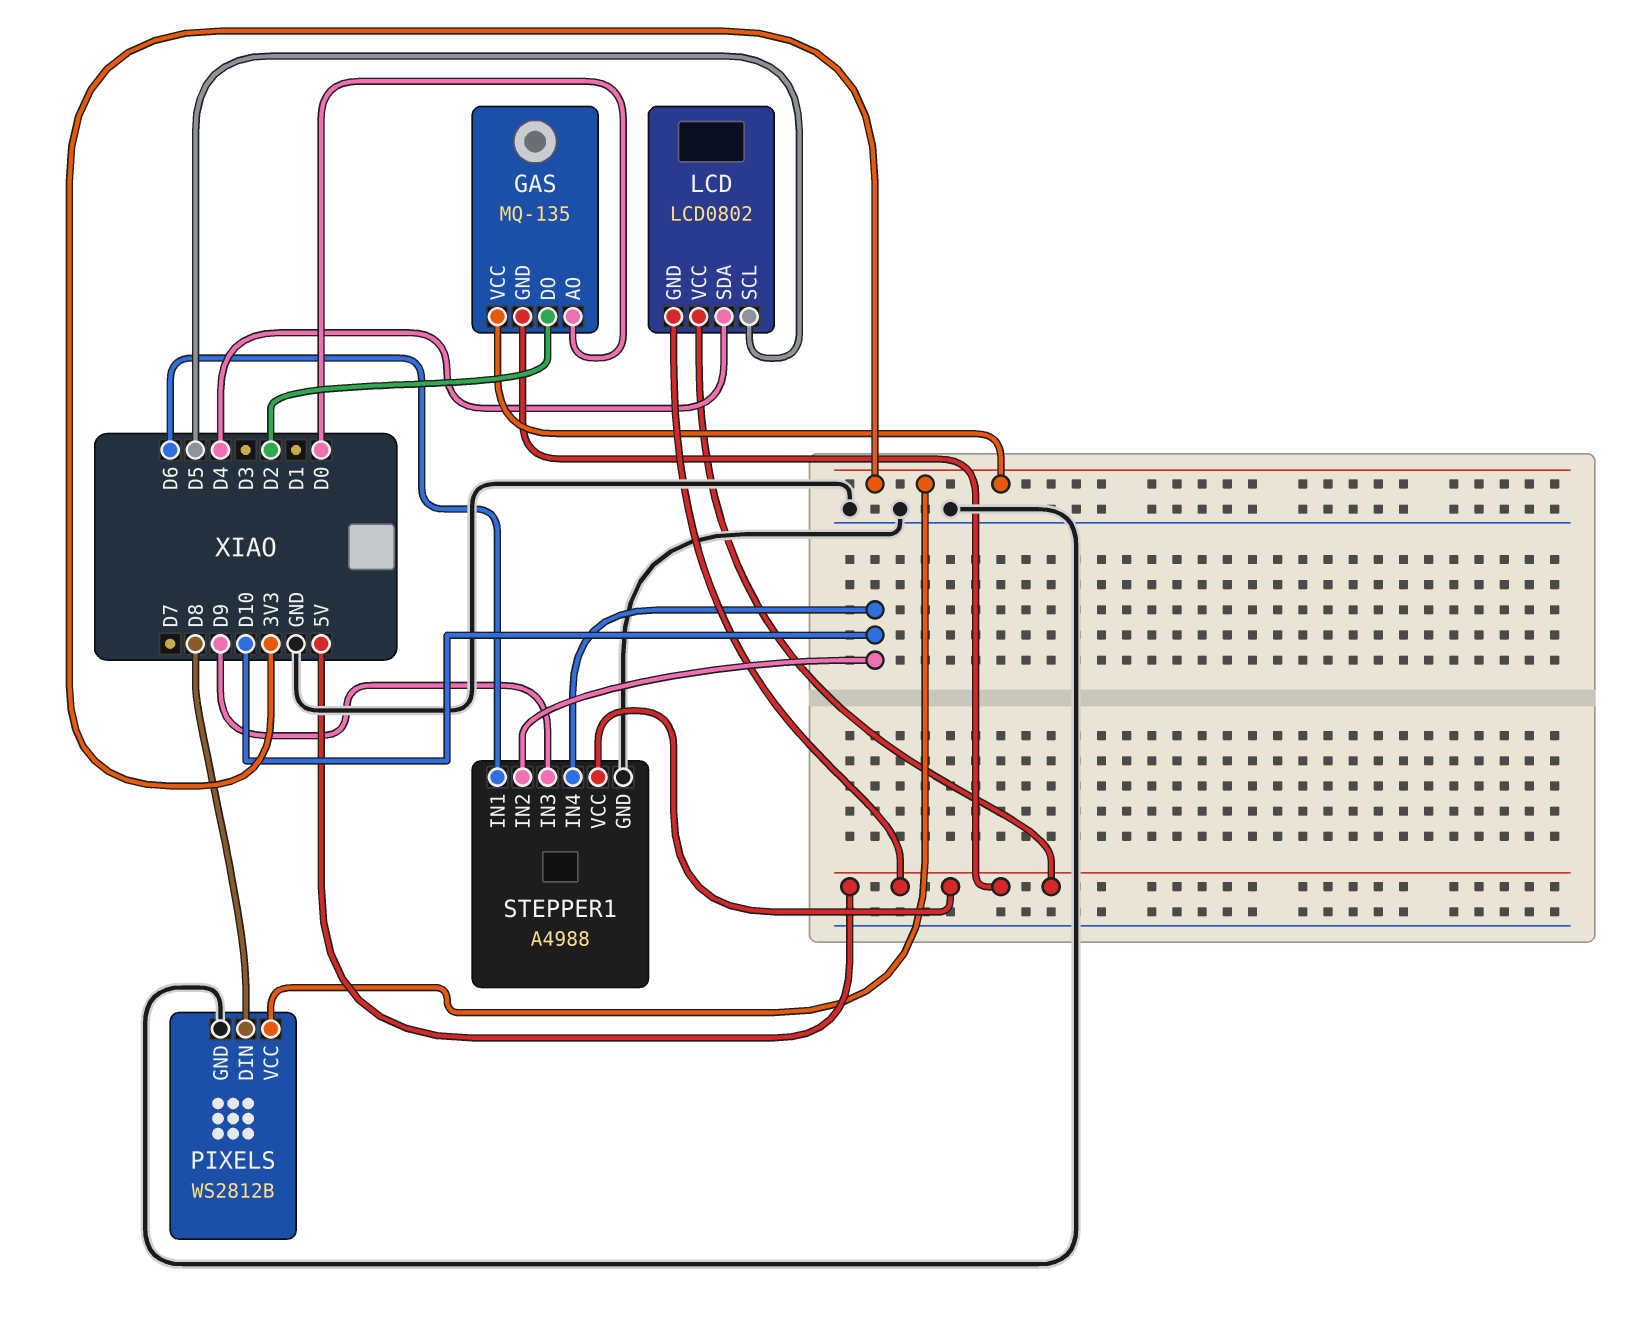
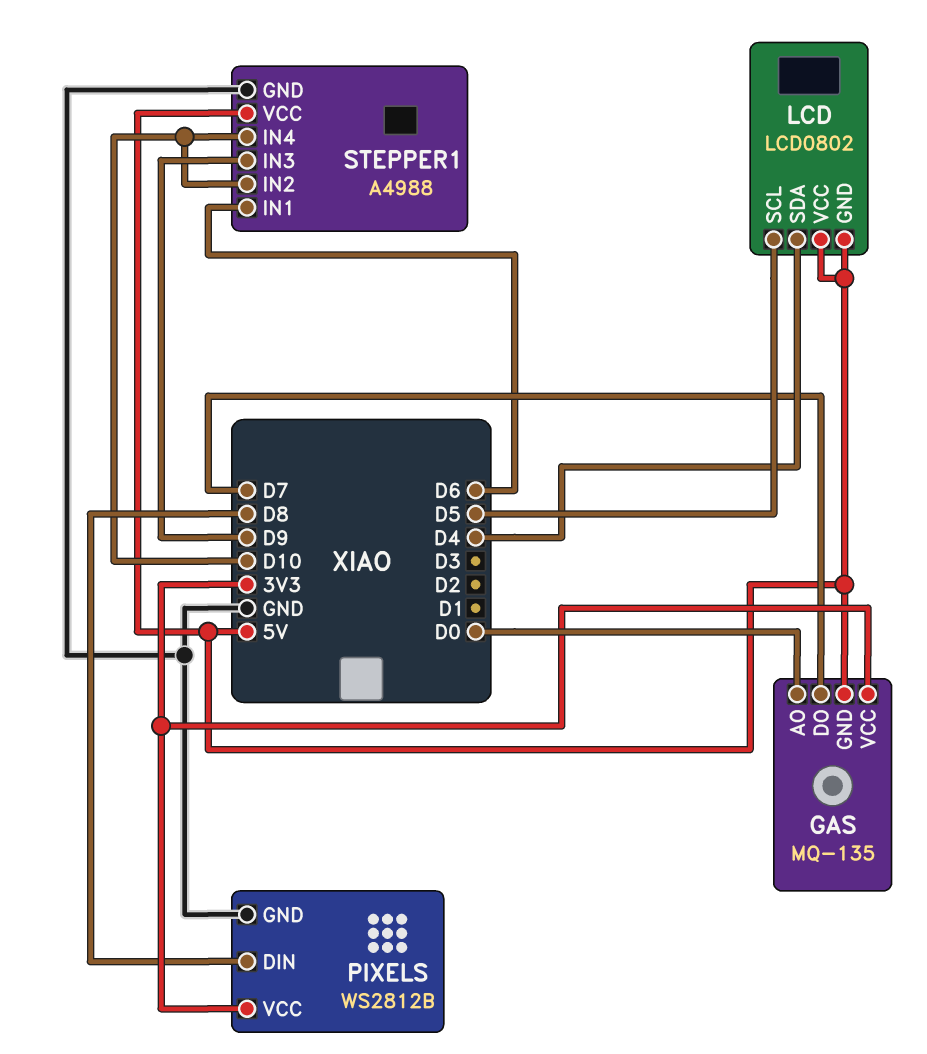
GAS pin DO: D2 -> D7

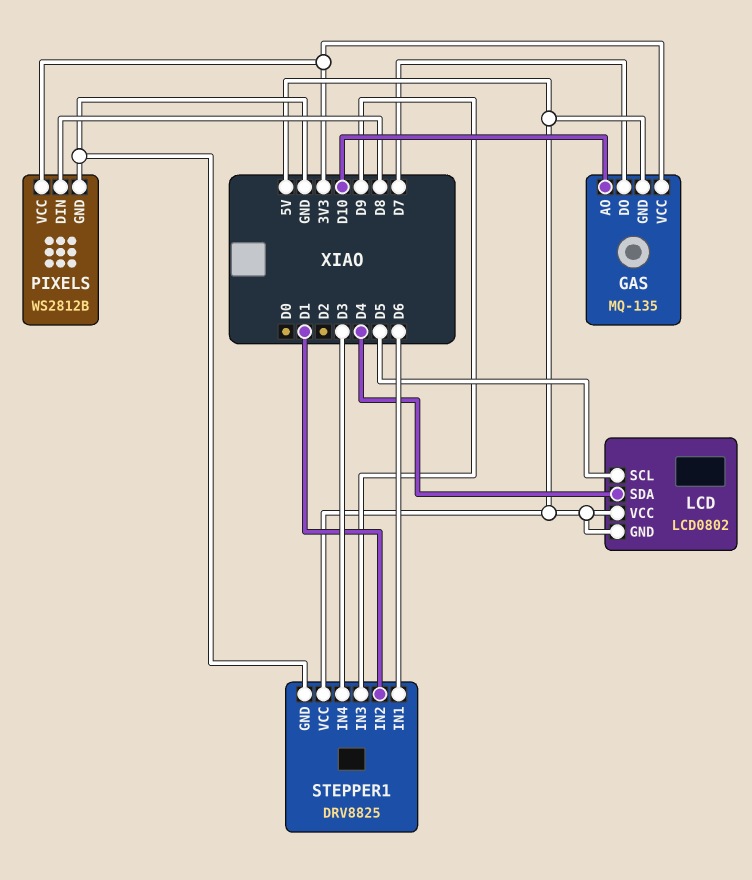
GAS pin AO: D0 -> D10
STEPPER1: A4988 -> DRV8825
STEPPER1 pin IN2: D10 -> D1
STEPPER1 pin IN4: D10 -> D3

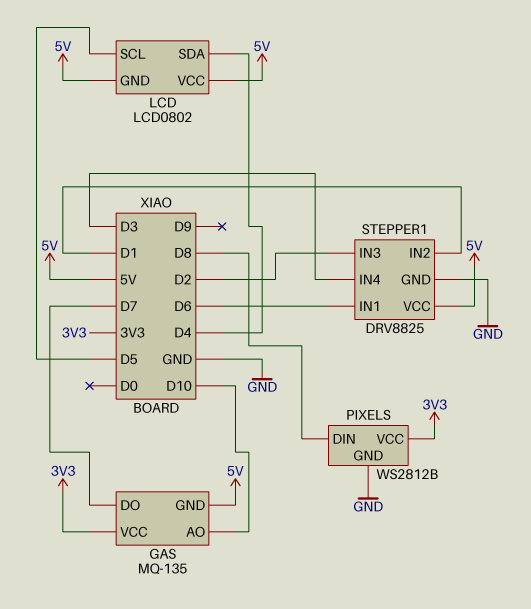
STEPPER1 pin IN3: D9 -> D2

